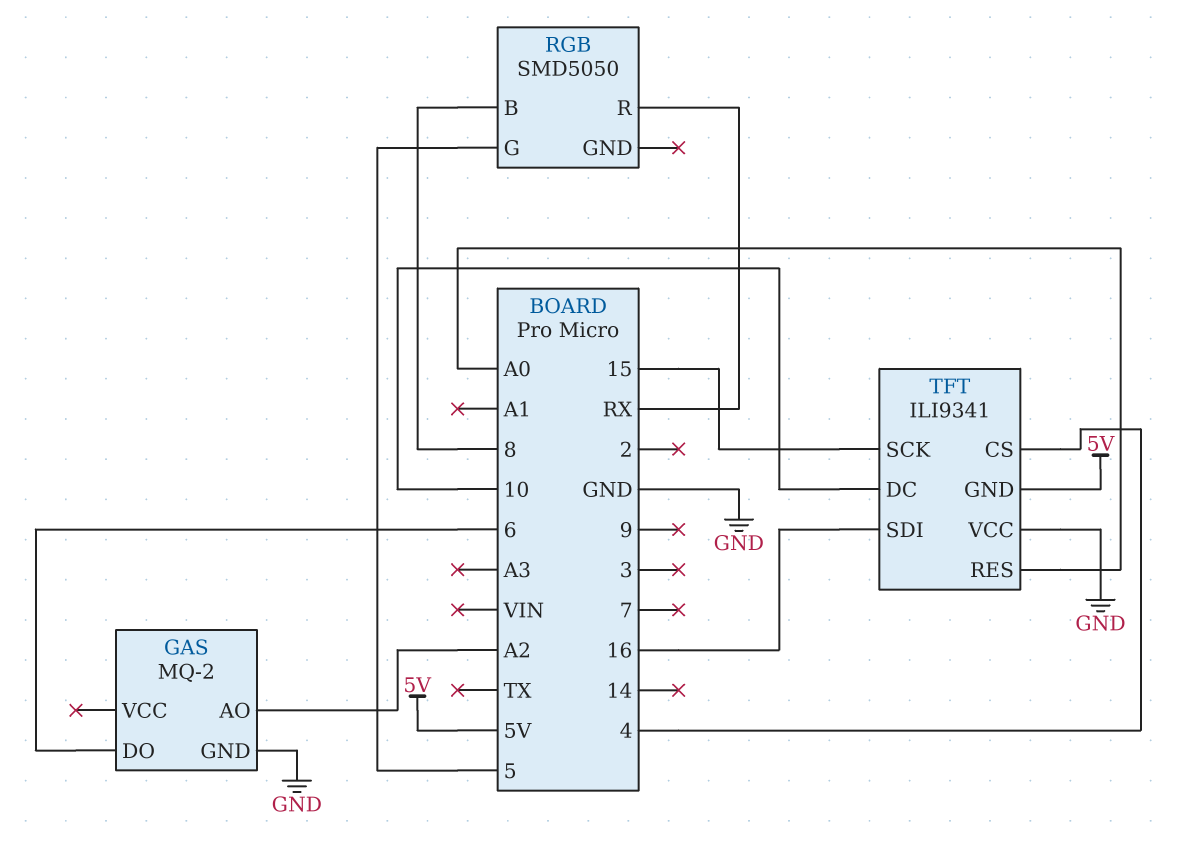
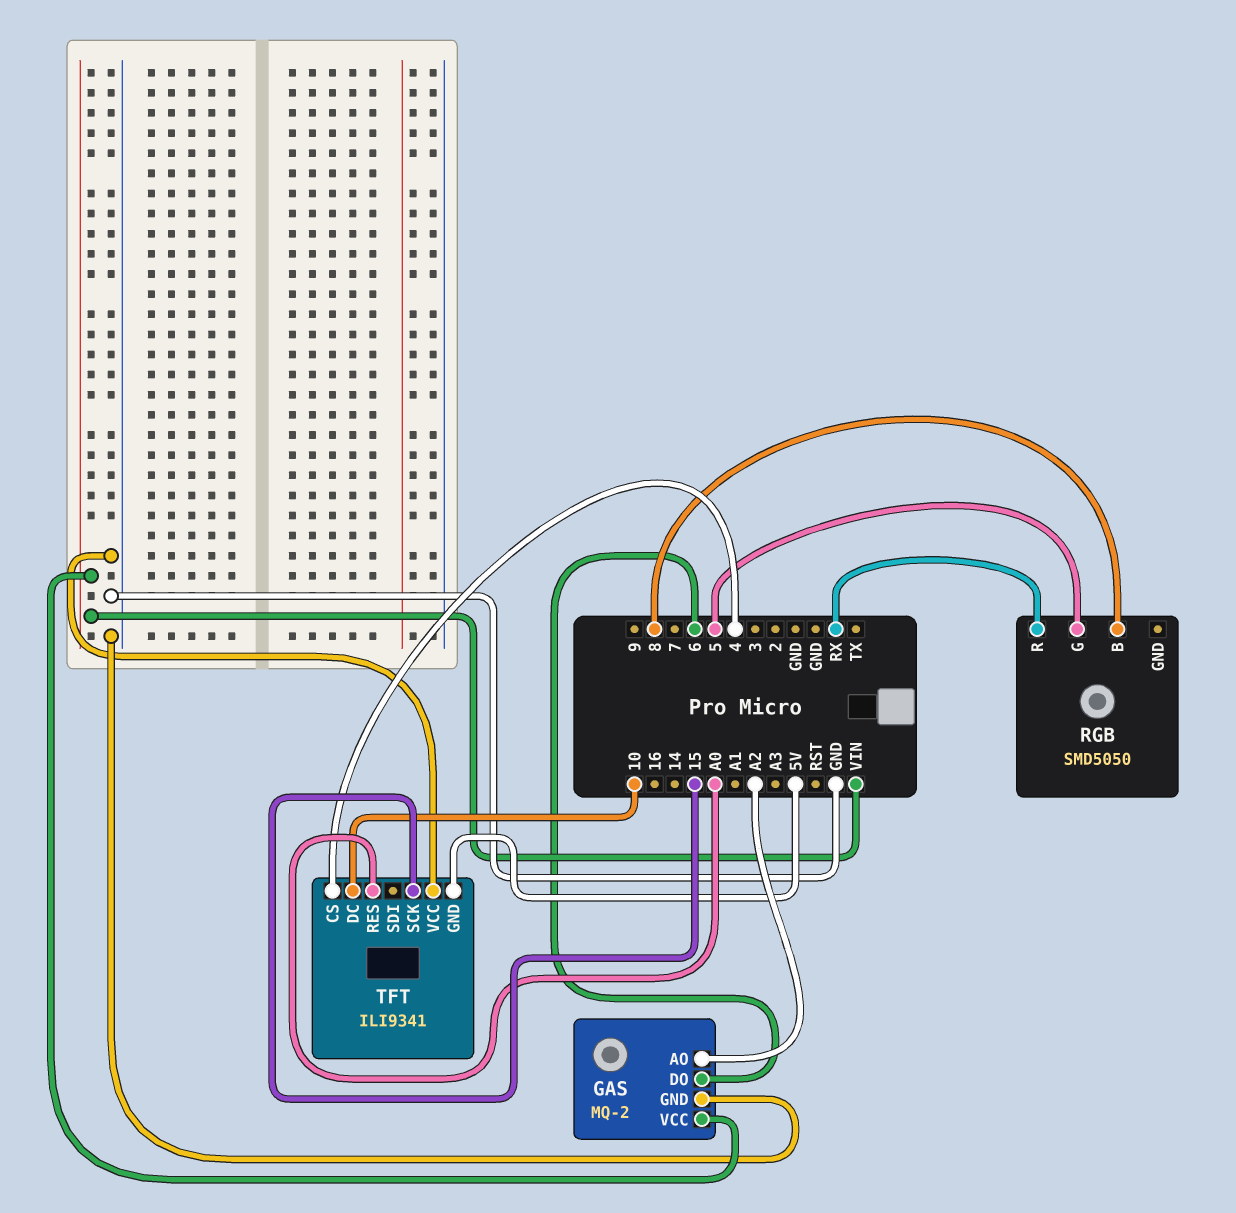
GAS pin VCC: none -> VIN
TFT pin SDI: 16 -> none

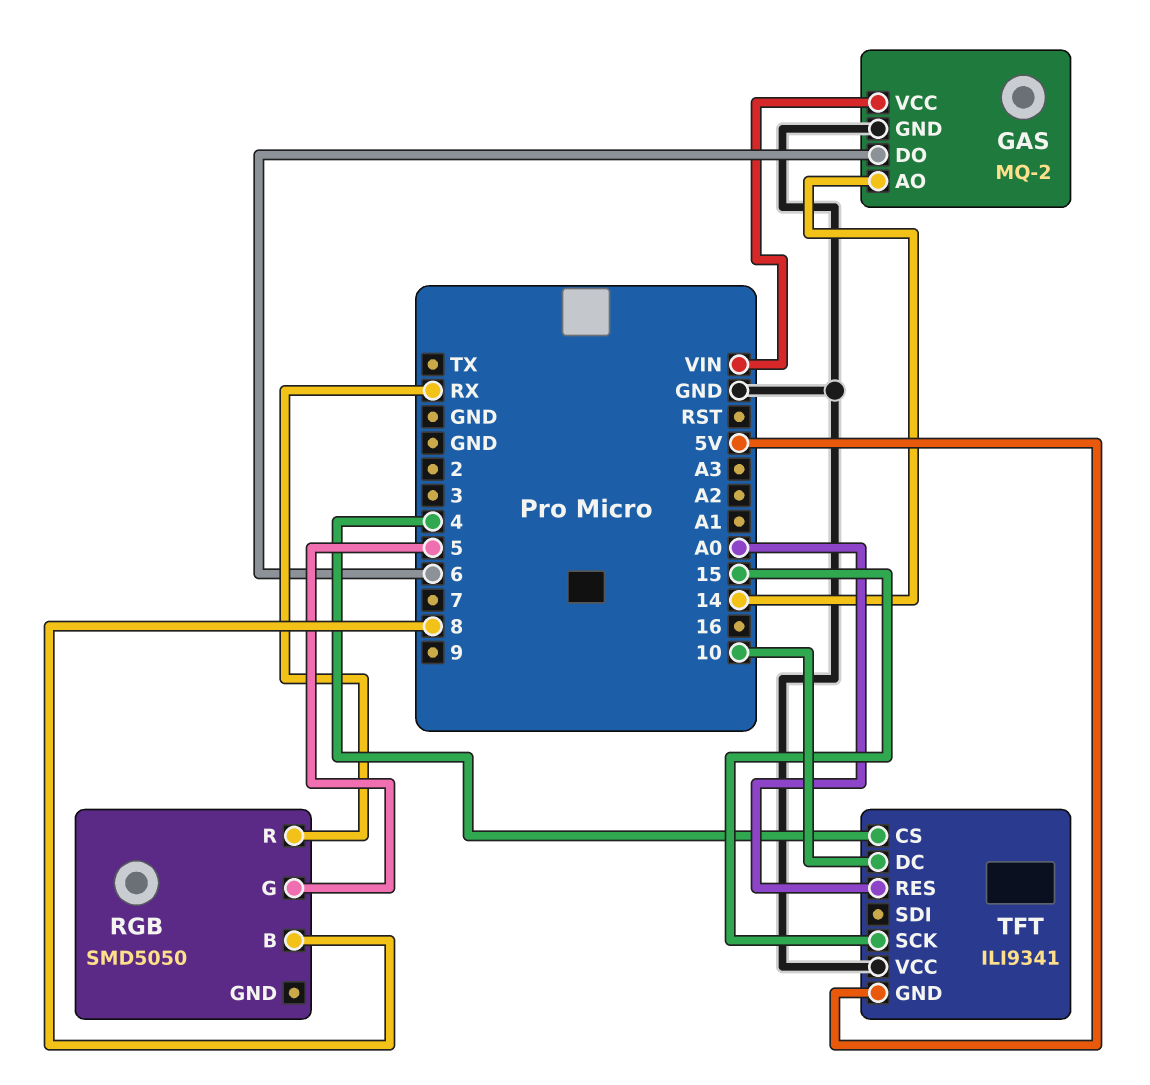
GAS pin AO: A2 -> 14

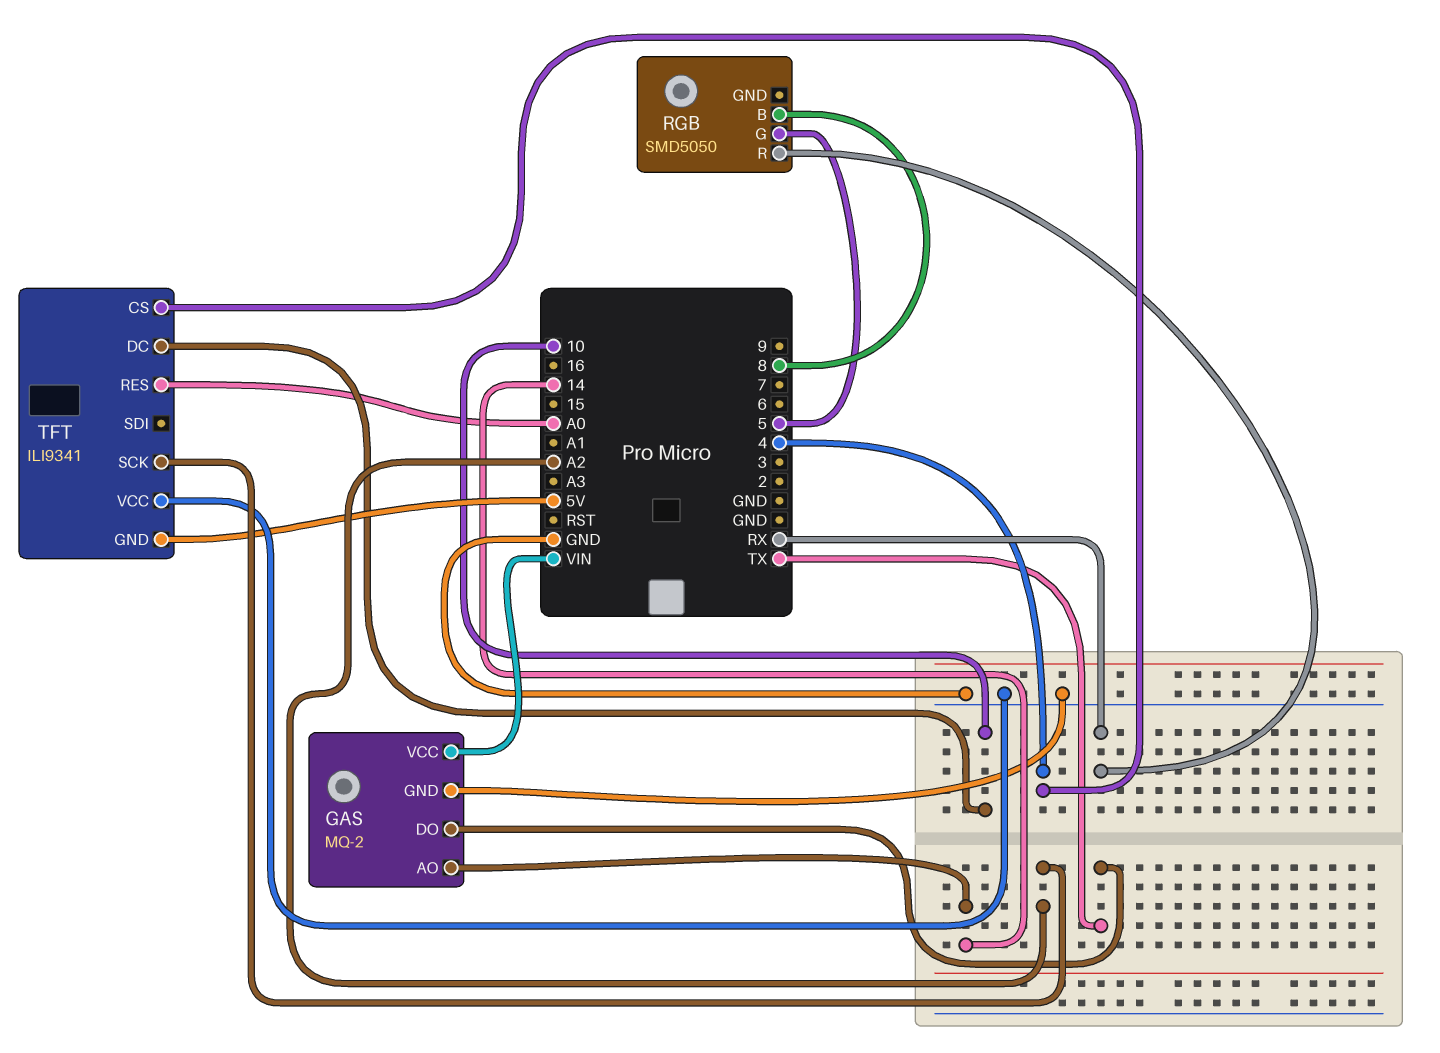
GAS pin DO: 6 -> TX
TFT pin SCK: 15 -> A2

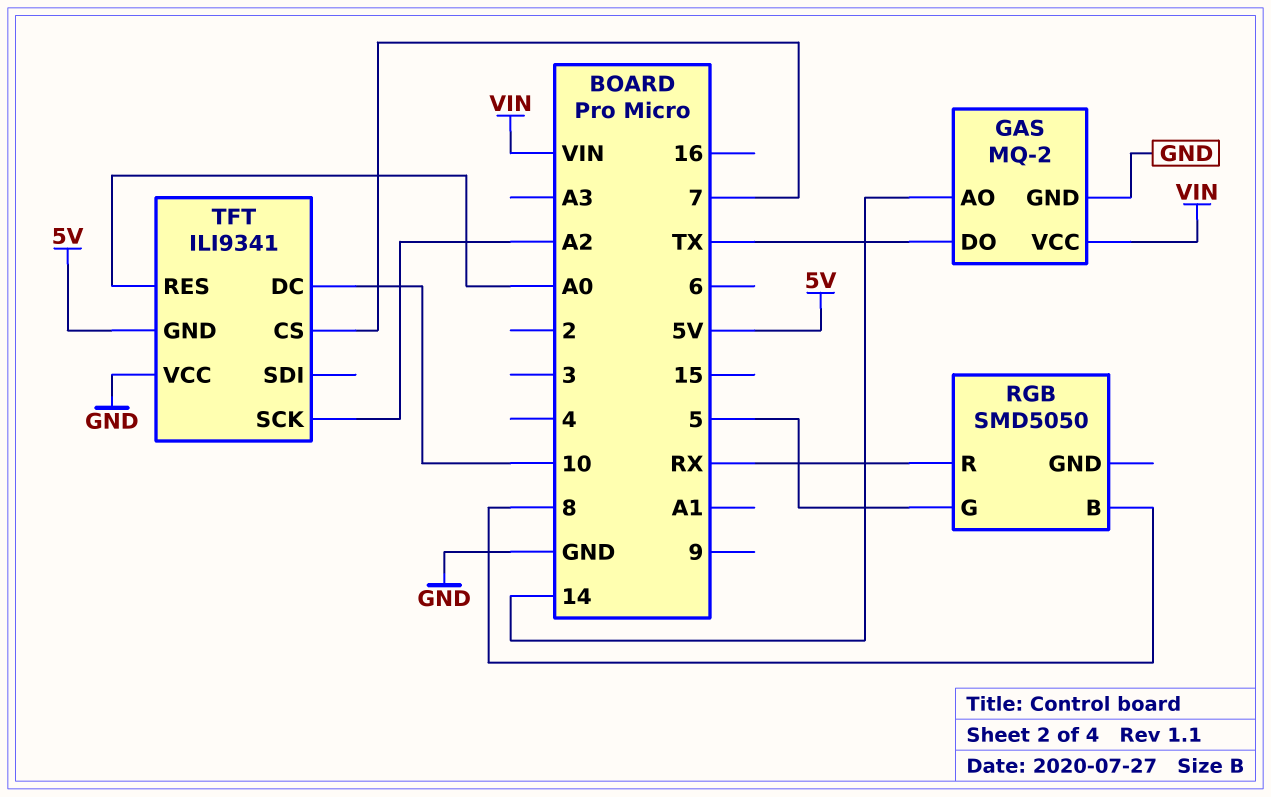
TFT pin CS: 4 -> 7

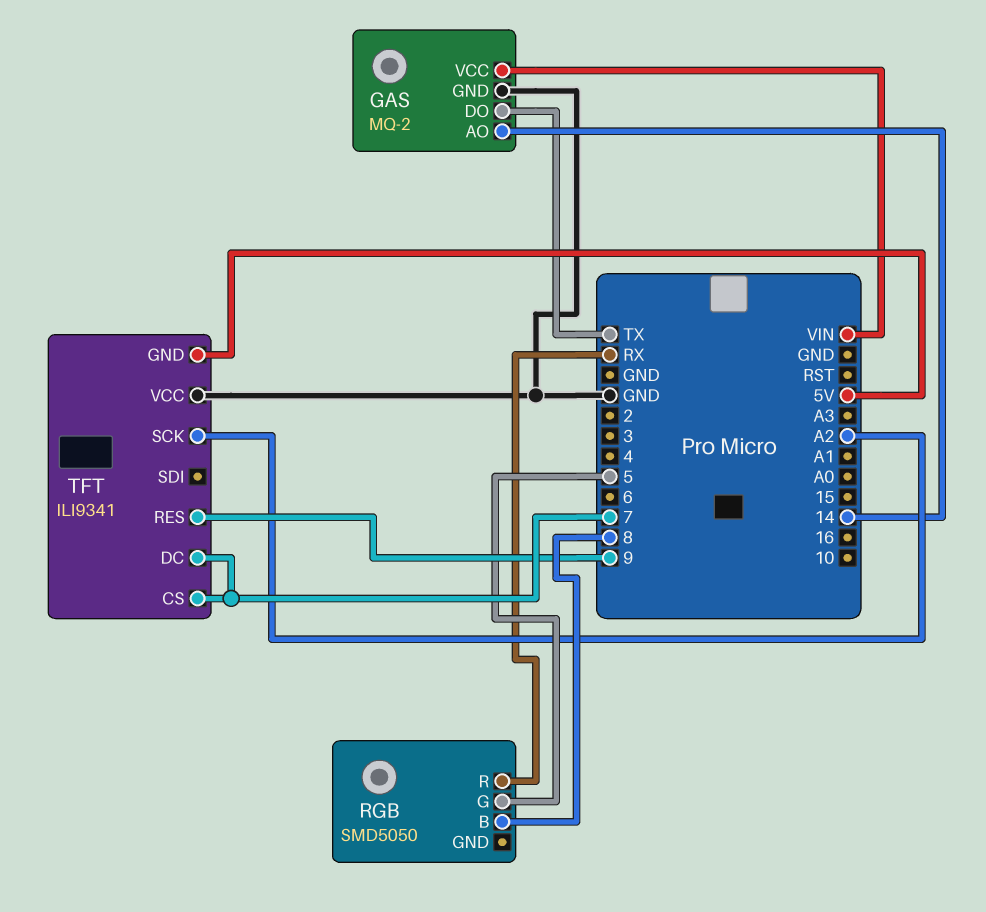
TFT pin DC: 10 -> 7
TFT pin RES: A0 -> 9

